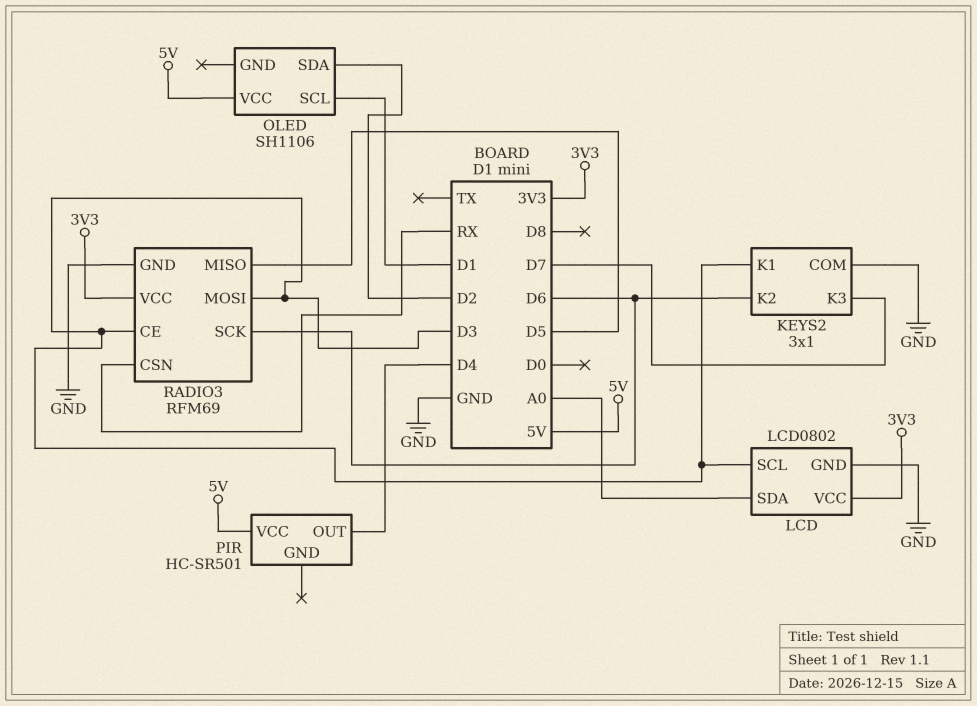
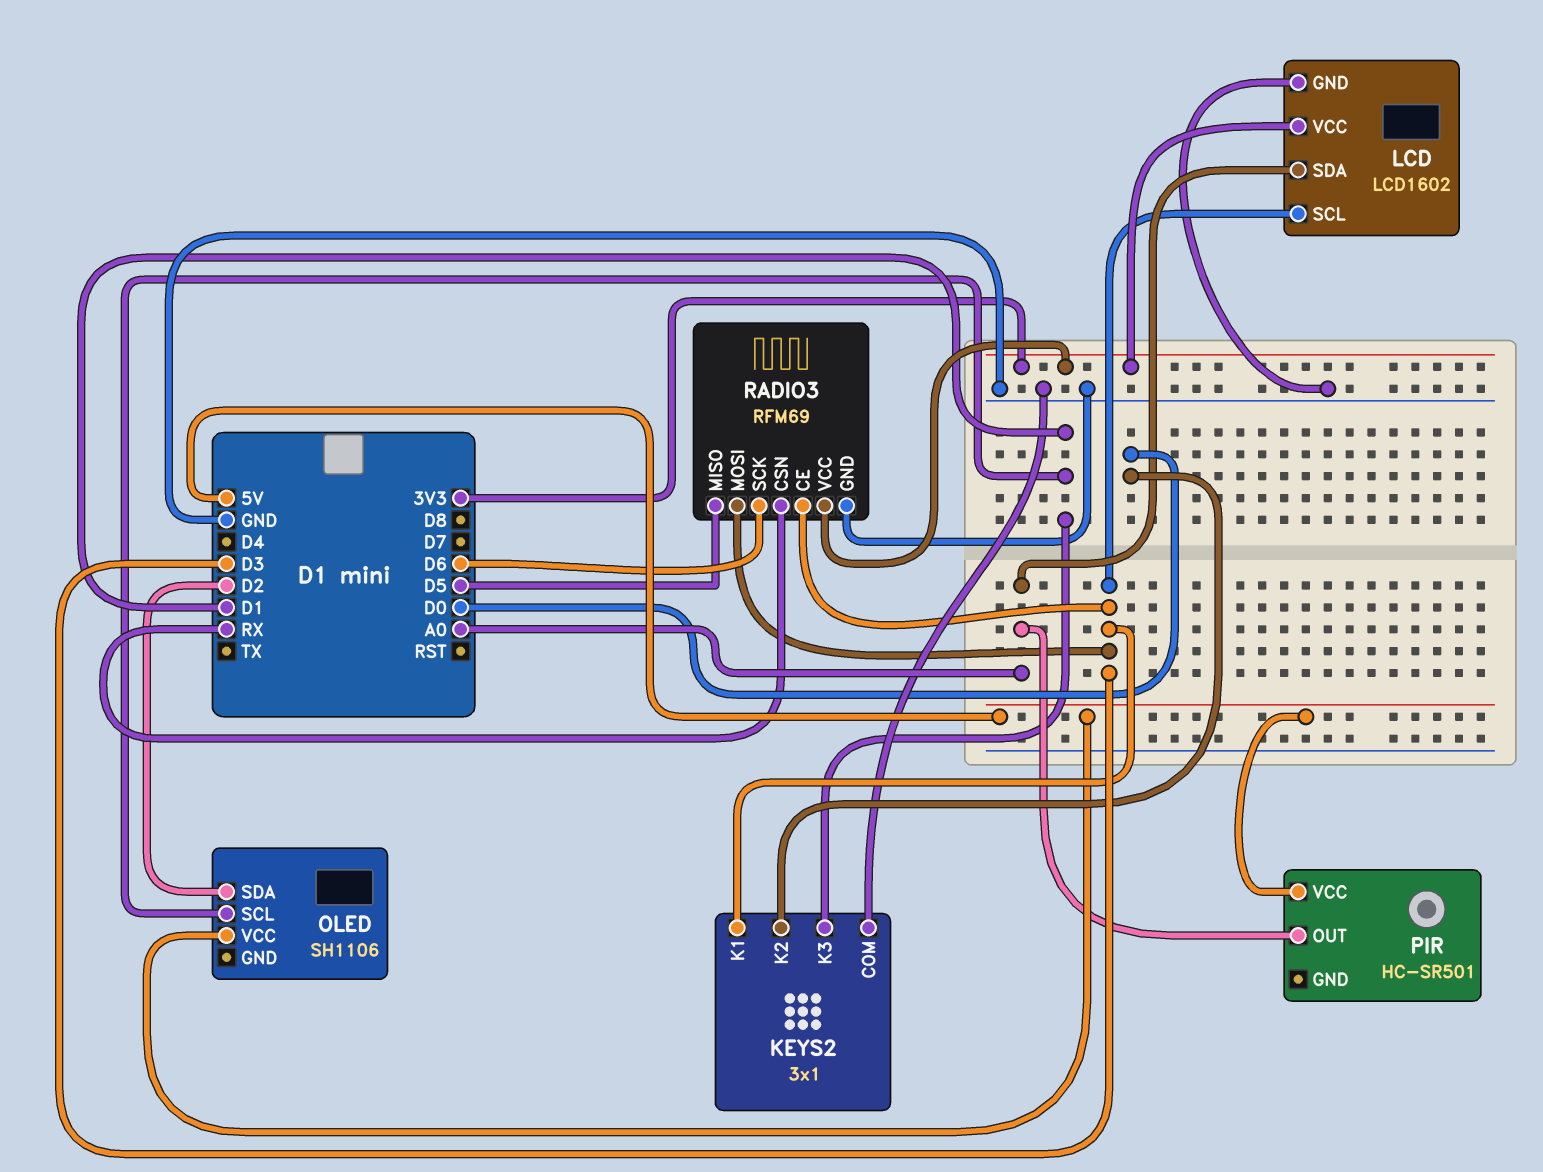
KEYS2 pin K2: D6 -> D0
KEYS2 pin K3: D7 -> D1
LCD: LCD0802 -> LCD1602
PIR pin OUT: D4 -> A0

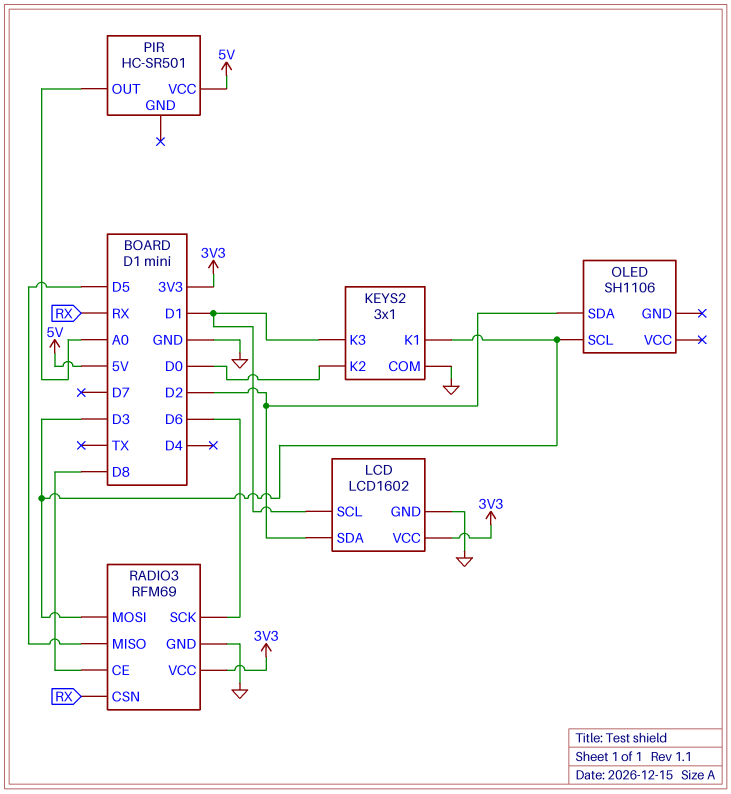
LCD pin SCL: D3 -> D1
LCD pin SDA: A0 -> D2
OLED pin SCL: D1 -> D3
OLED pin VCC: 5V -> none
RADIO3 pin CE: D3 -> D8

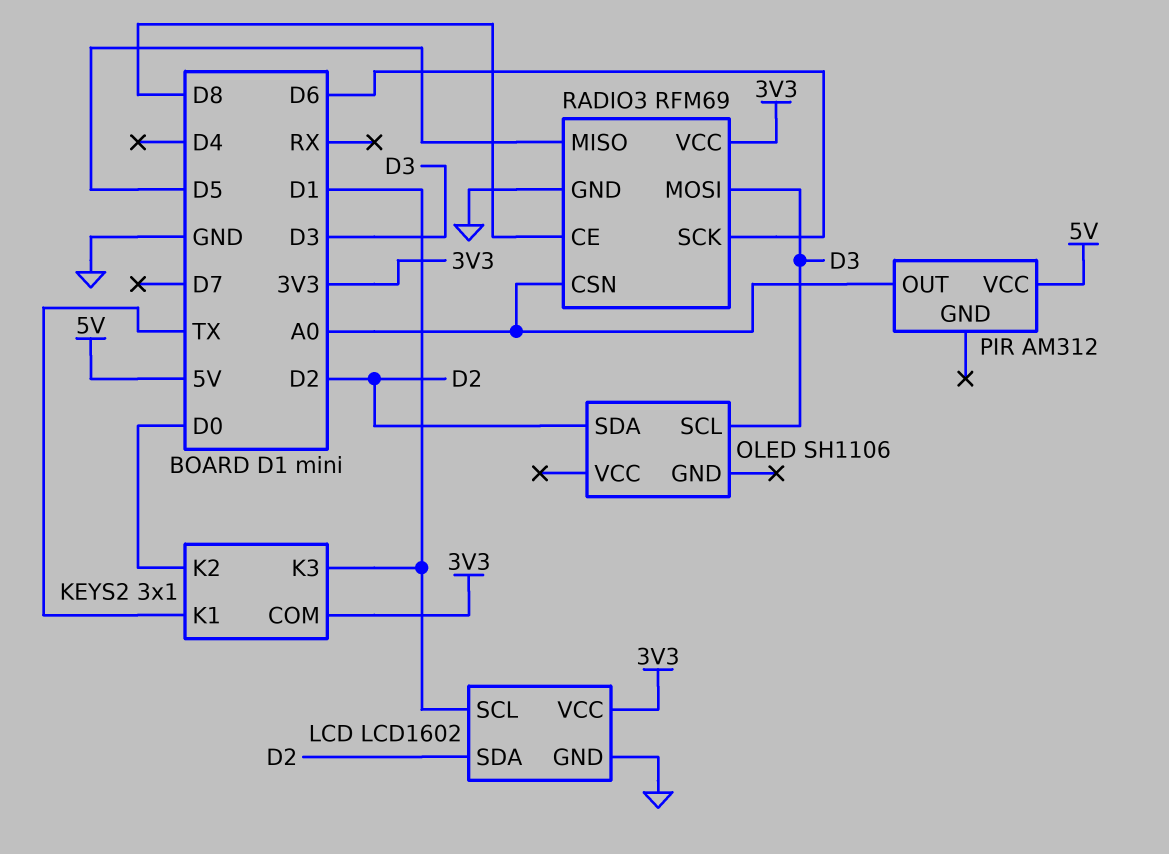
KEYS2 pin COM: GND -> 3V3
KEYS2 pin K1: D3 -> TX
PIR: HC-SR501 -> AM312
RADIO3 pin CSN: RX -> A0

